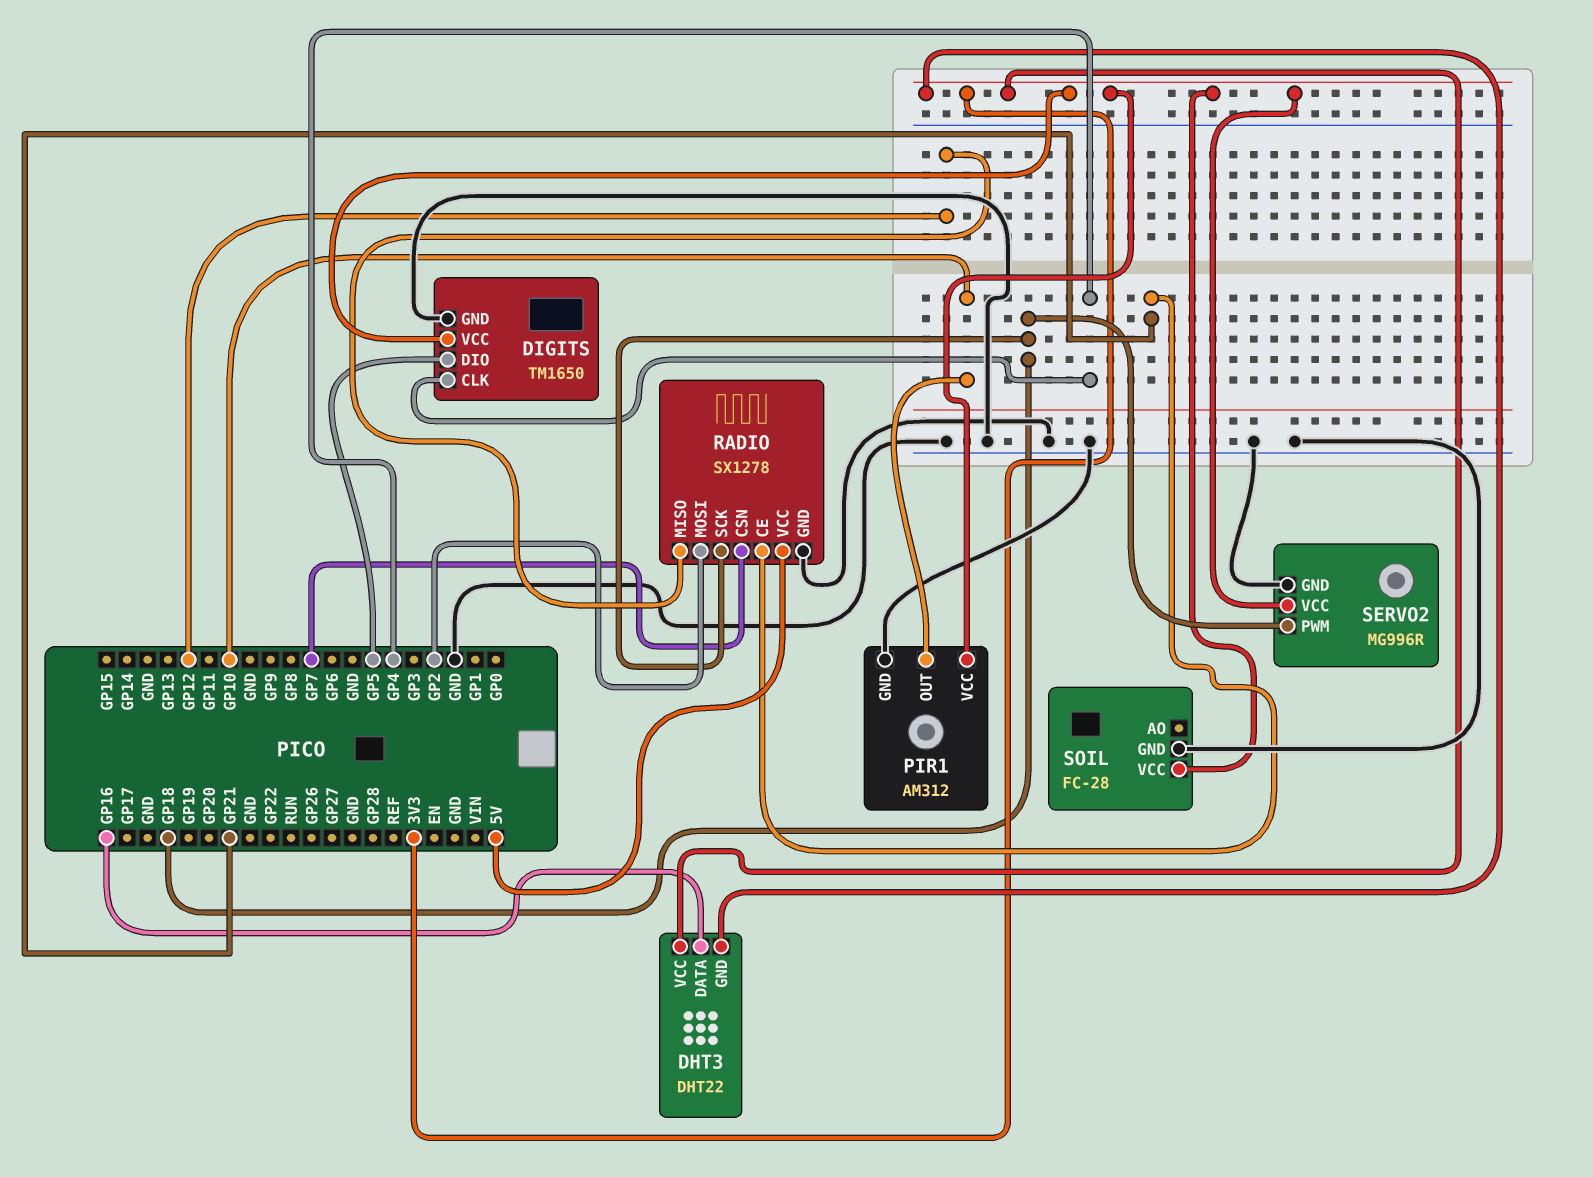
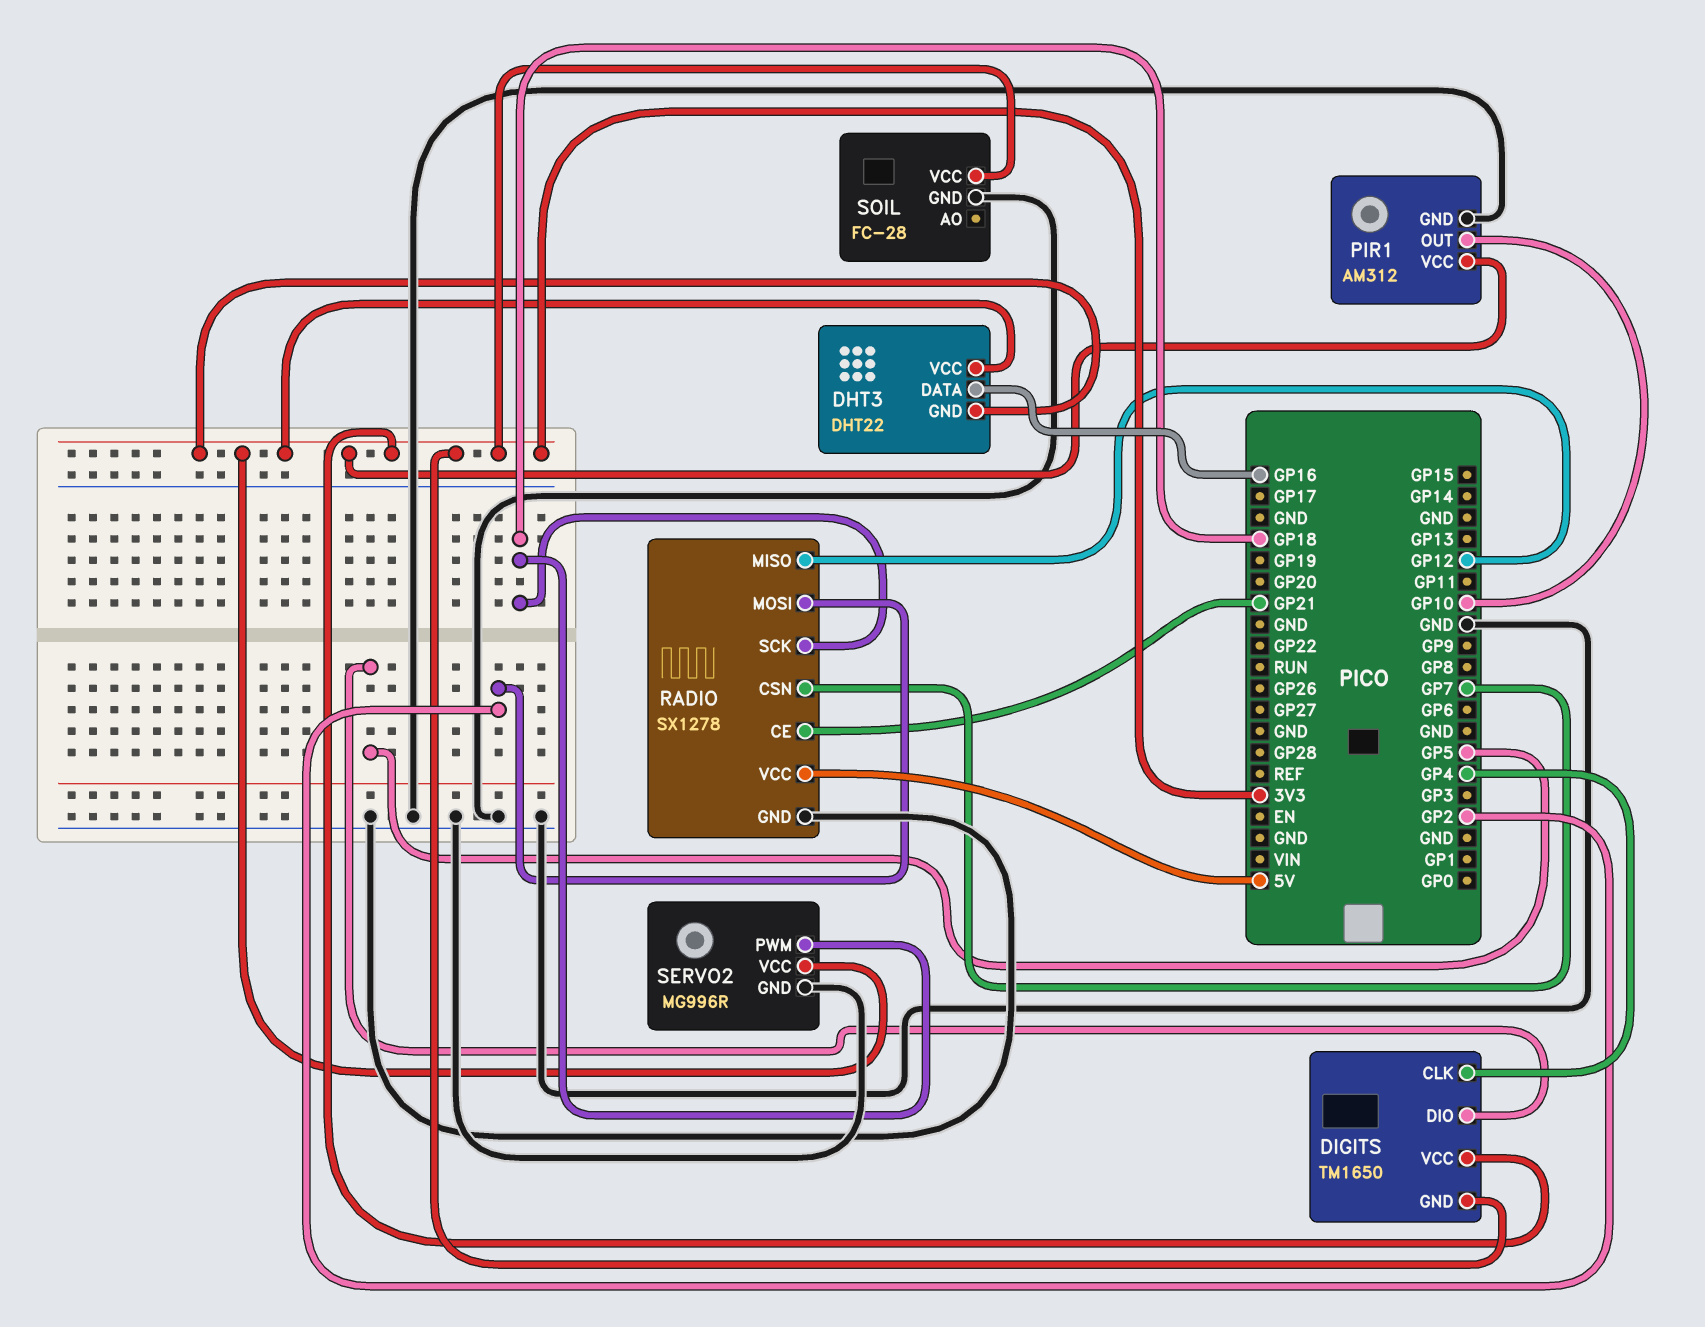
DIGITS pin GND: GND -> 3V3

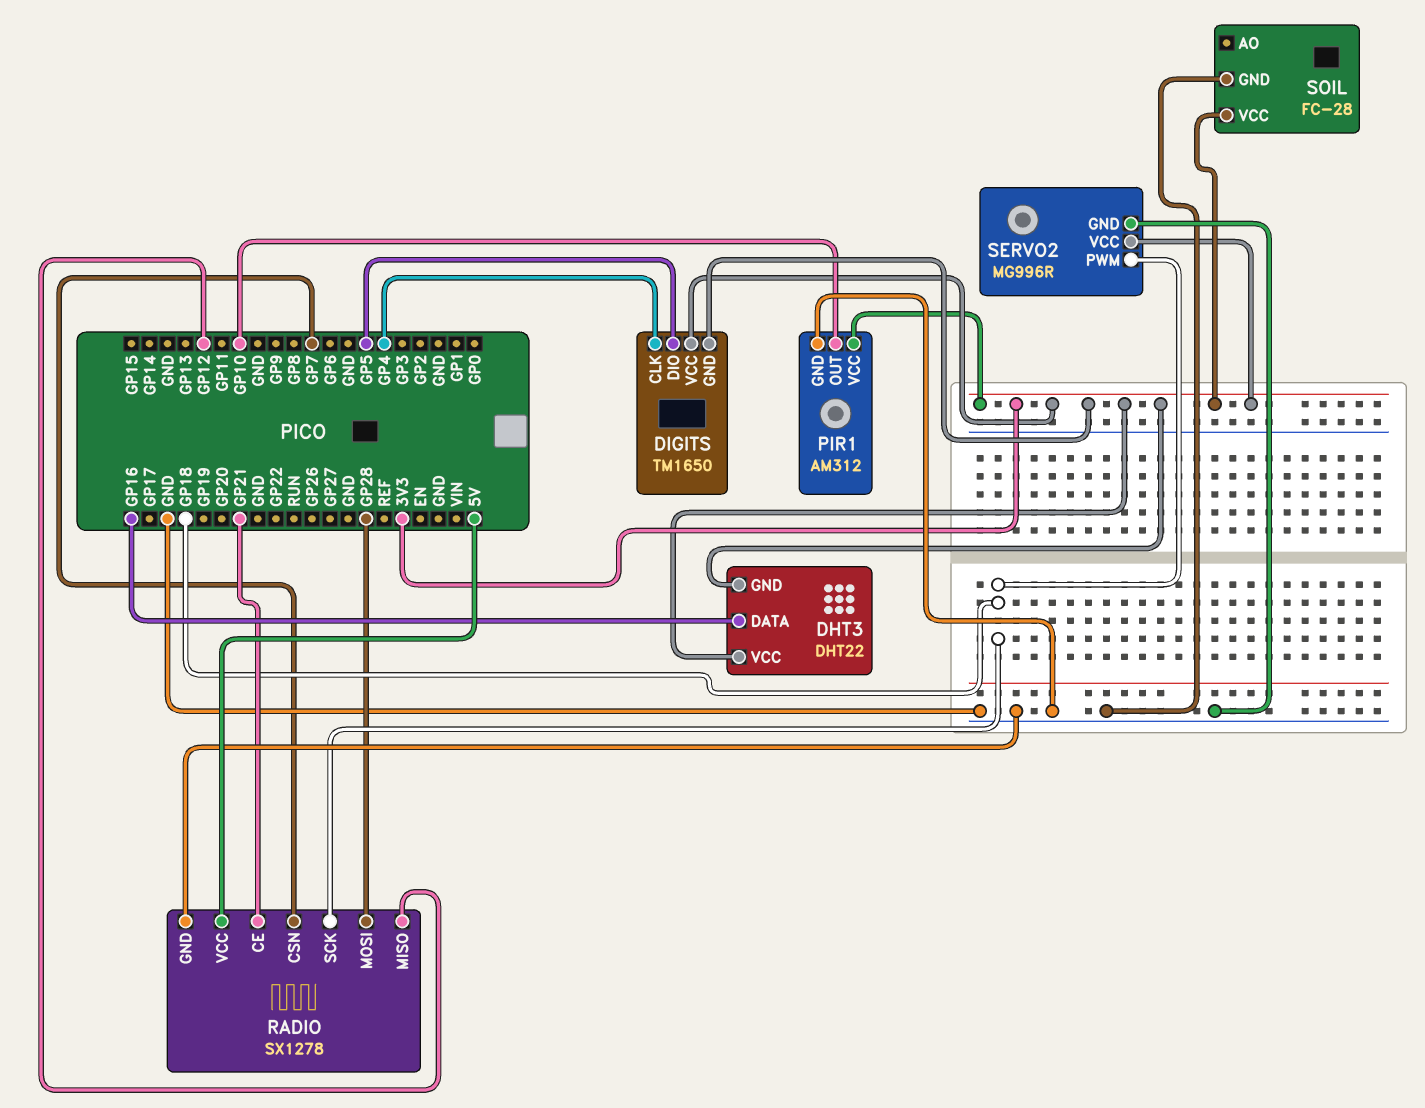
RADIO pin MOSI: GP2 -> GP28

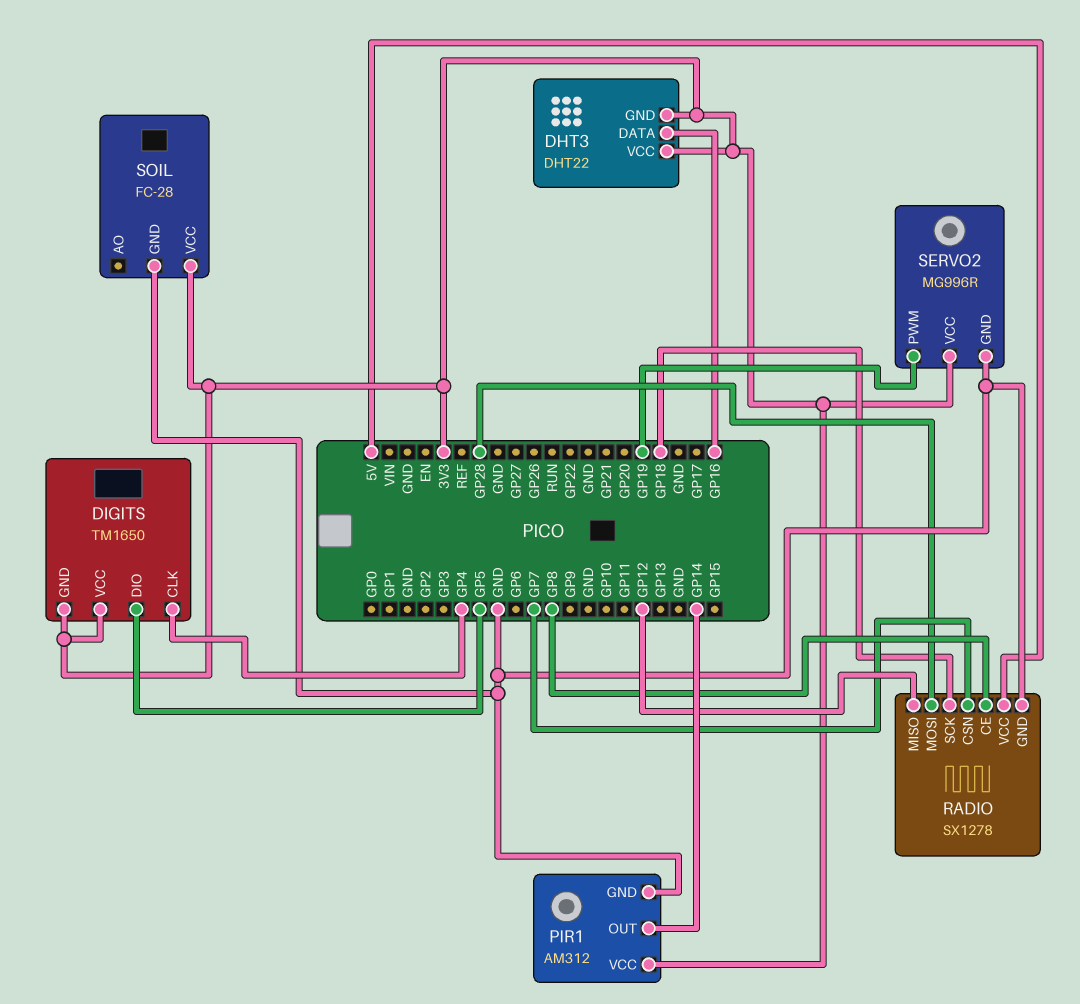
PIR1 pin OUT: GP10 -> GP14
RADIO pin CE: GP21 -> GP8
SERVO2 pin PWM: GP18 -> GP19

